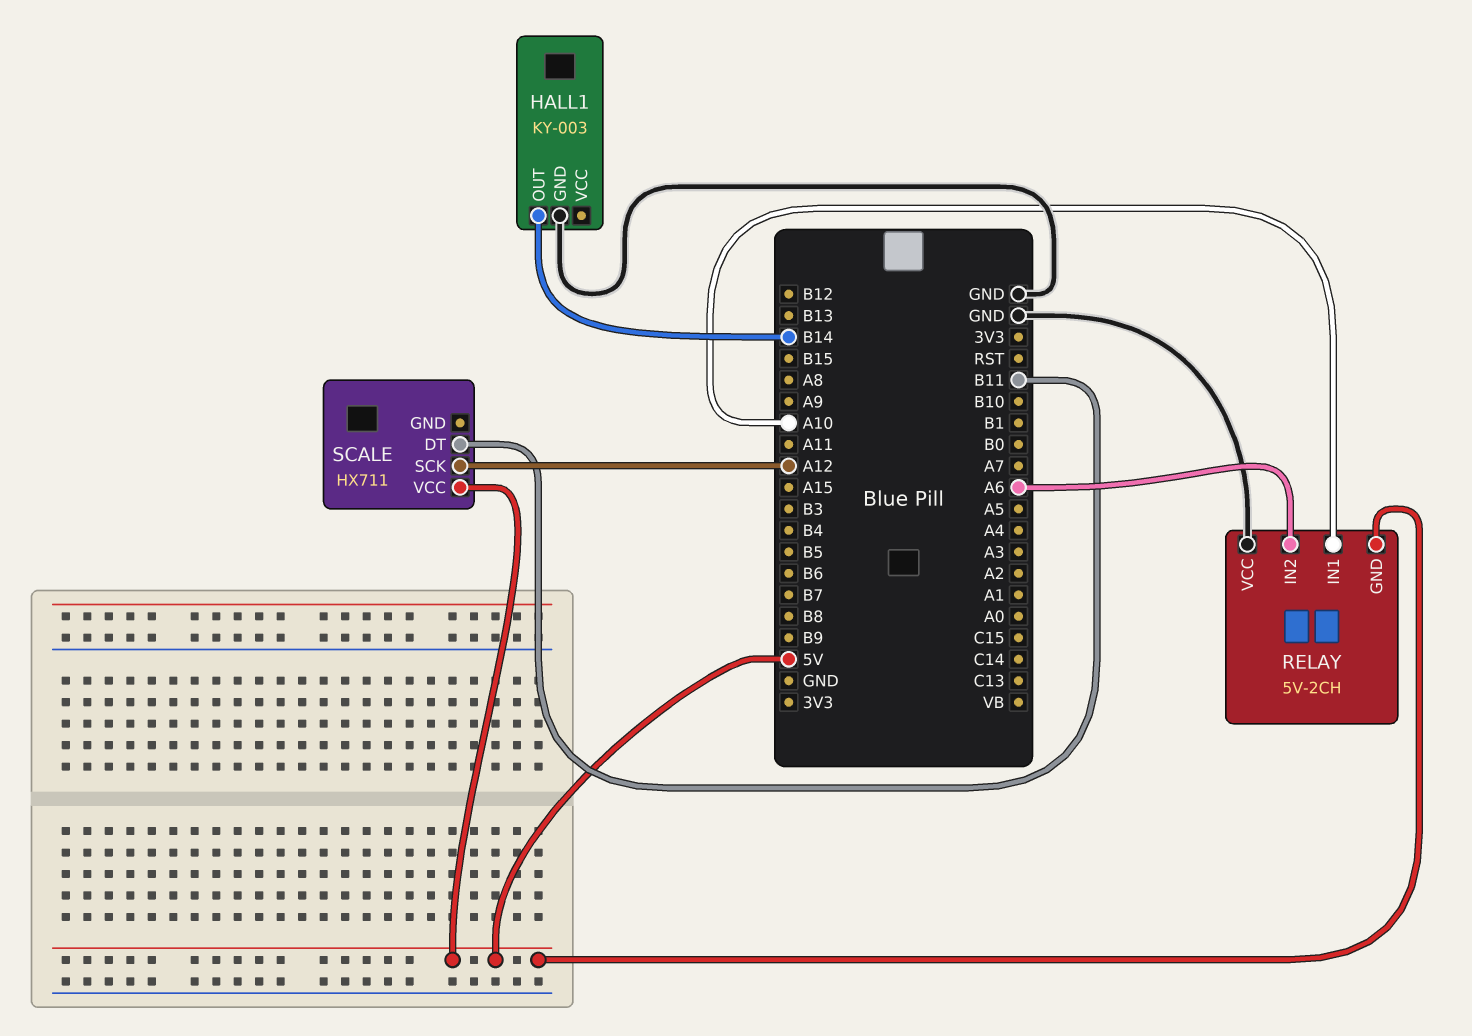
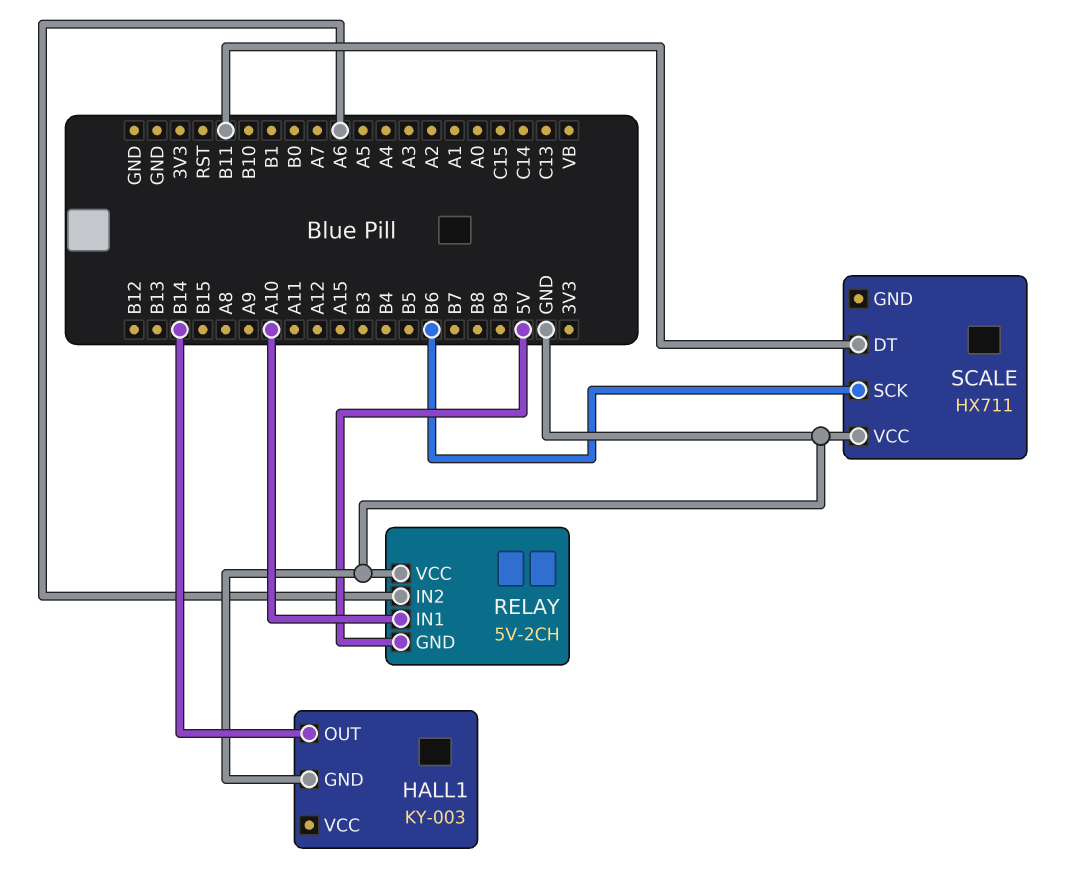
SCALE pin SCK: A12 -> B6
SCALE pin VCC: 5V -> GND

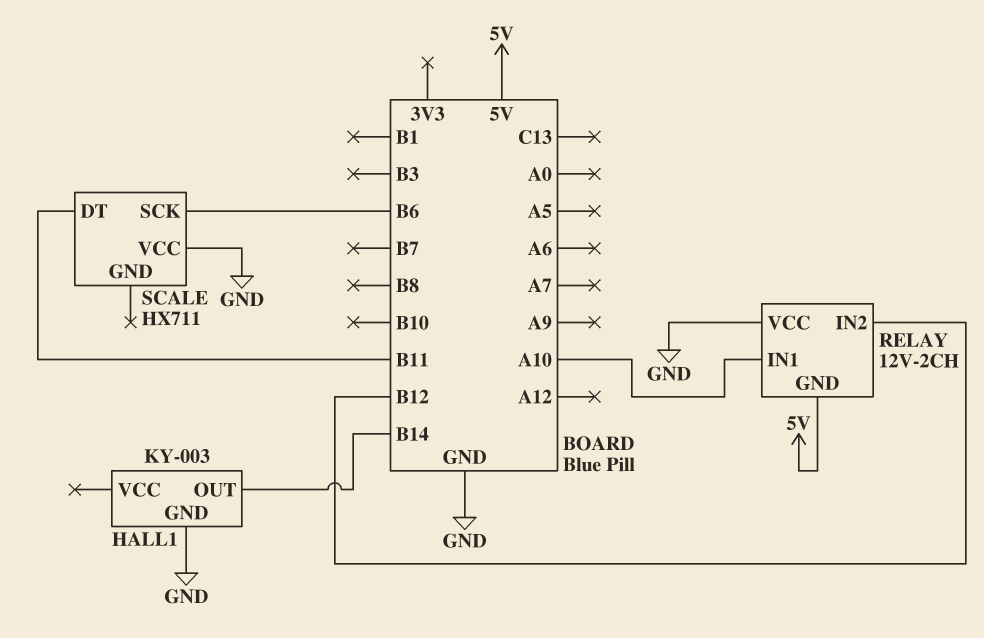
RELAY: 5V-2CH -> 12V-2CH
RELAY pin IN2: A6 -> B12

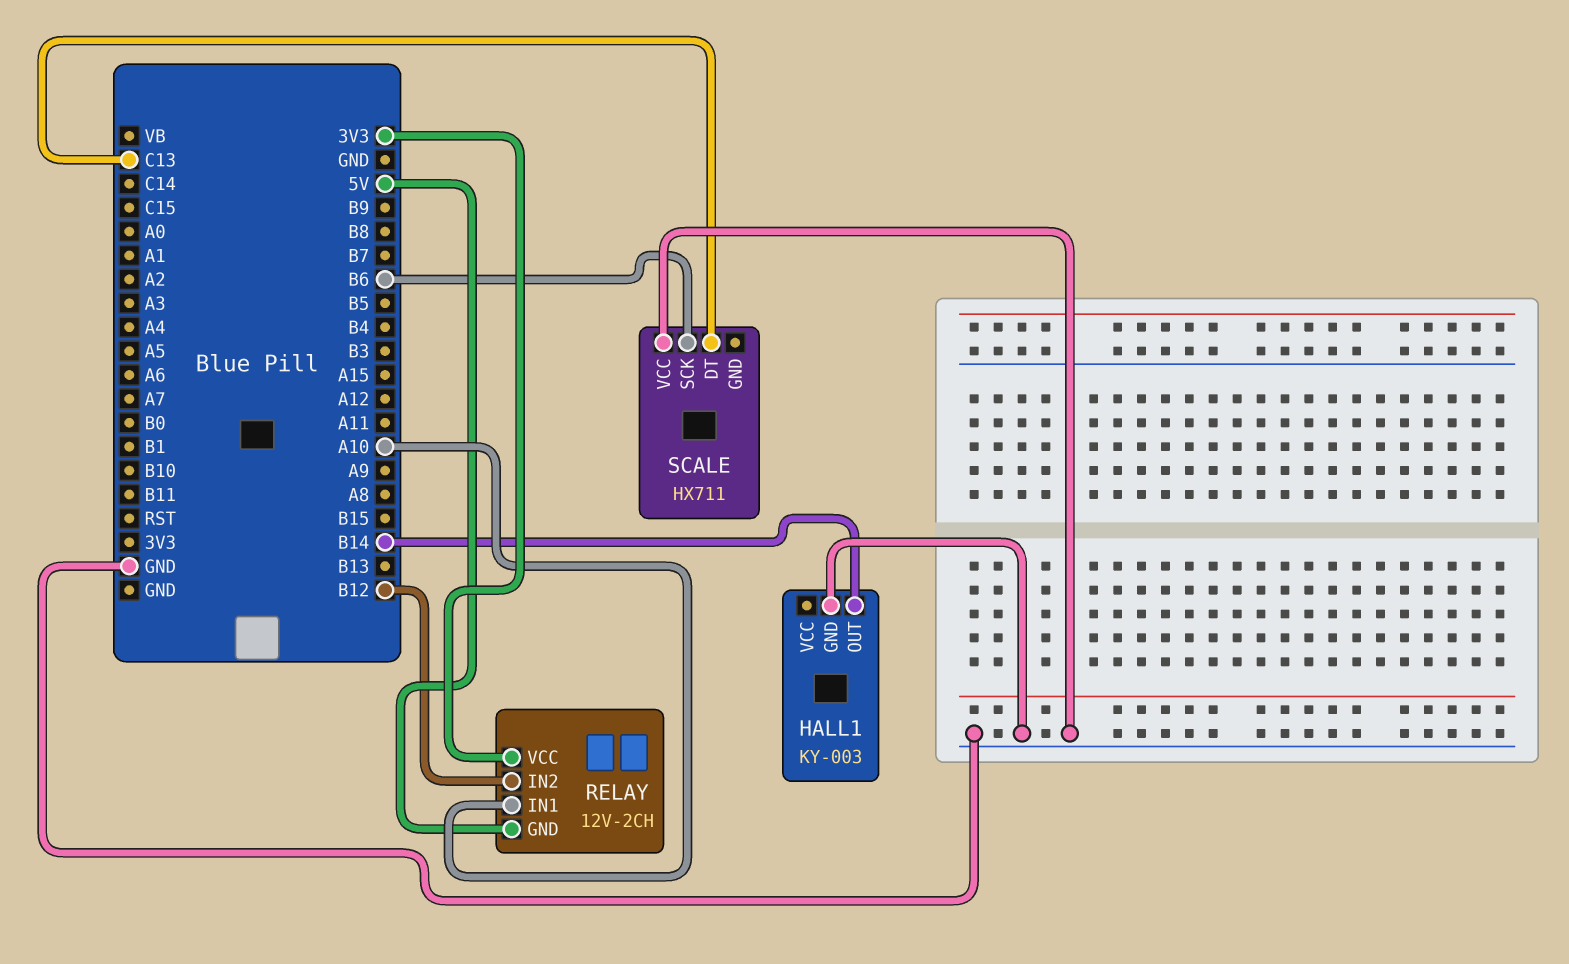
RELAY pin VCC: GND -> 3V3
SCALE pin DT: B11 -> C13

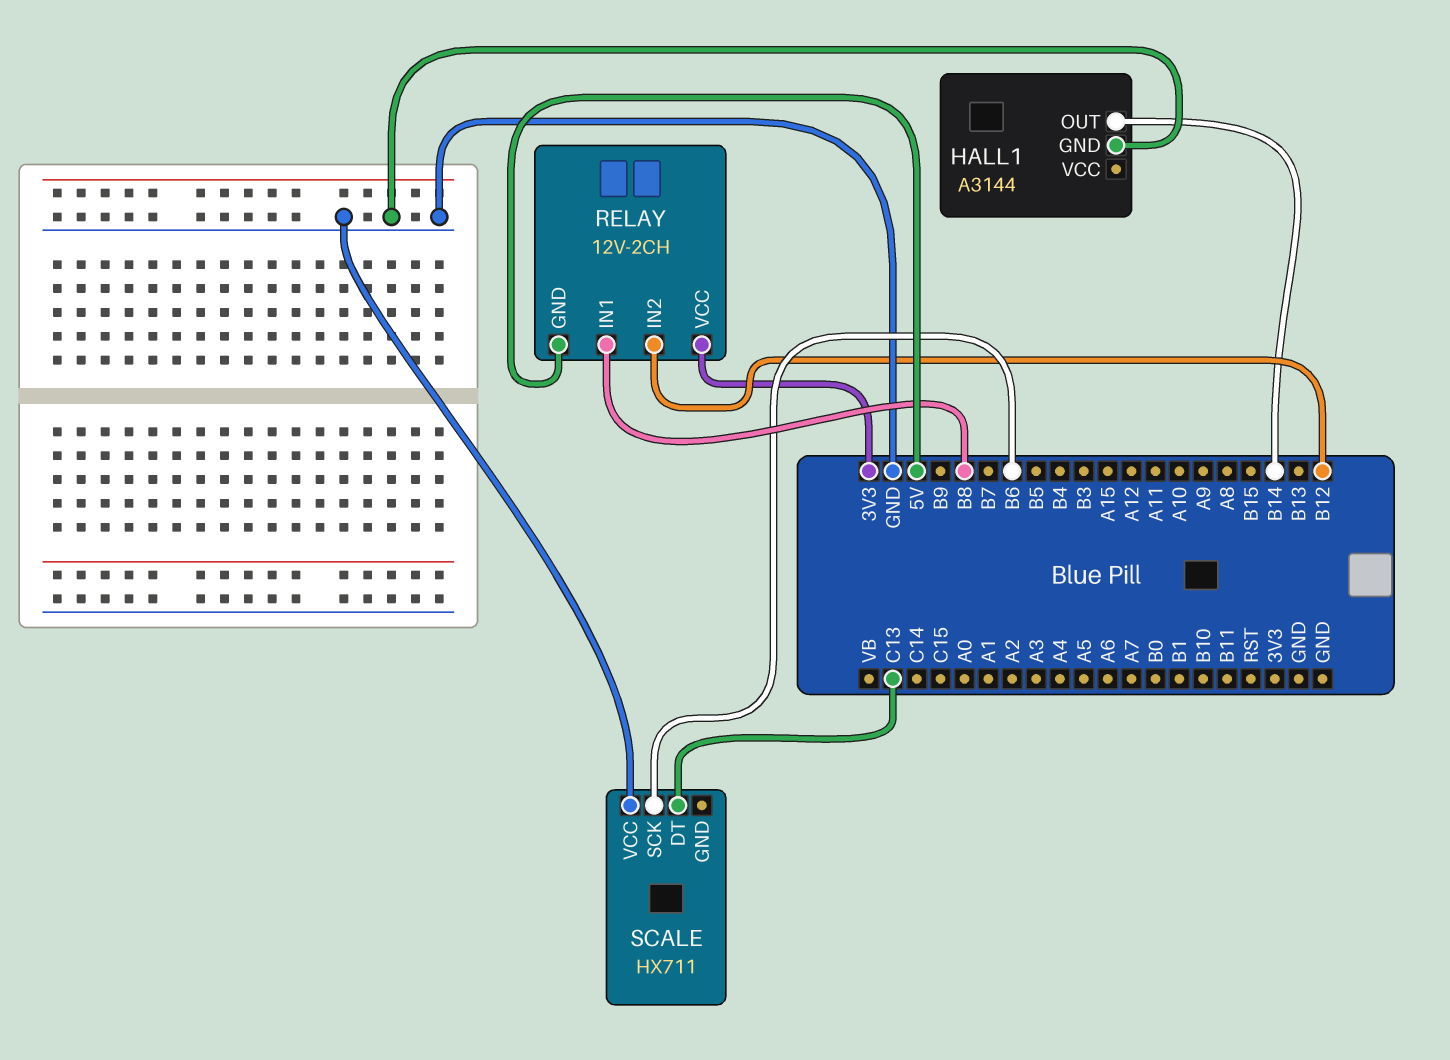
HALL1: KY-003 -> A3144
RELAY pin IN1: A10 -> B8

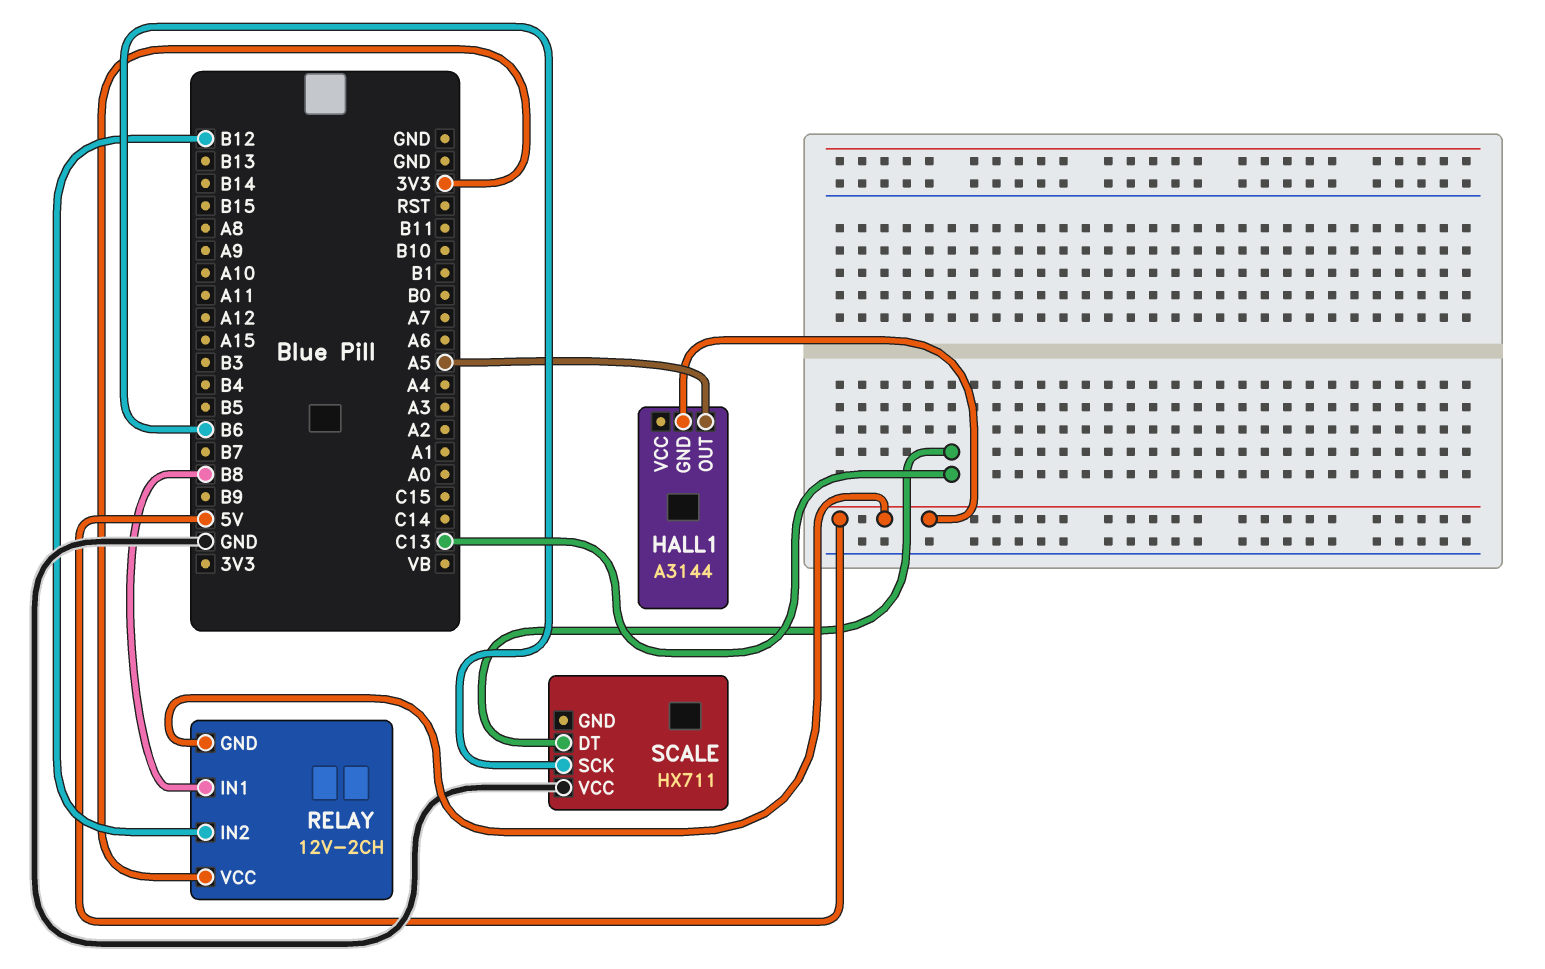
HALL1 pin GND: GND -> 5V
HALL1 pin OUT: B14 -> A5

